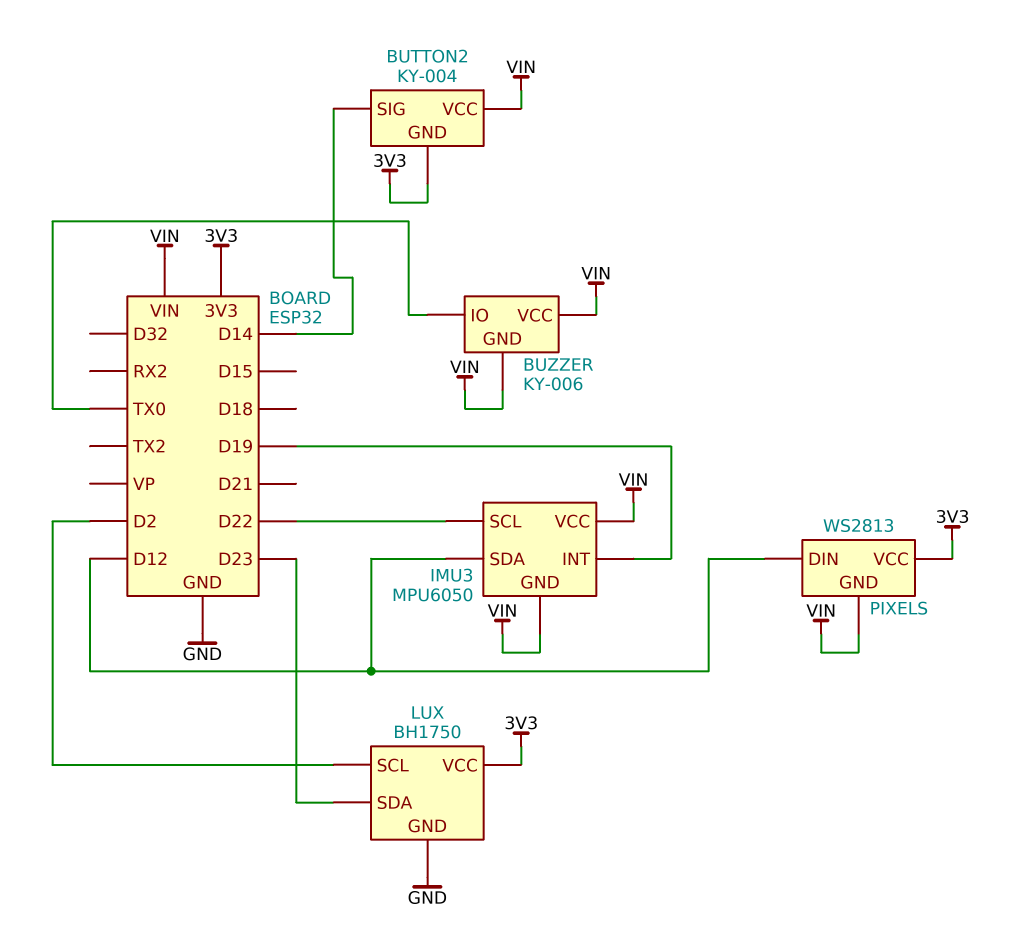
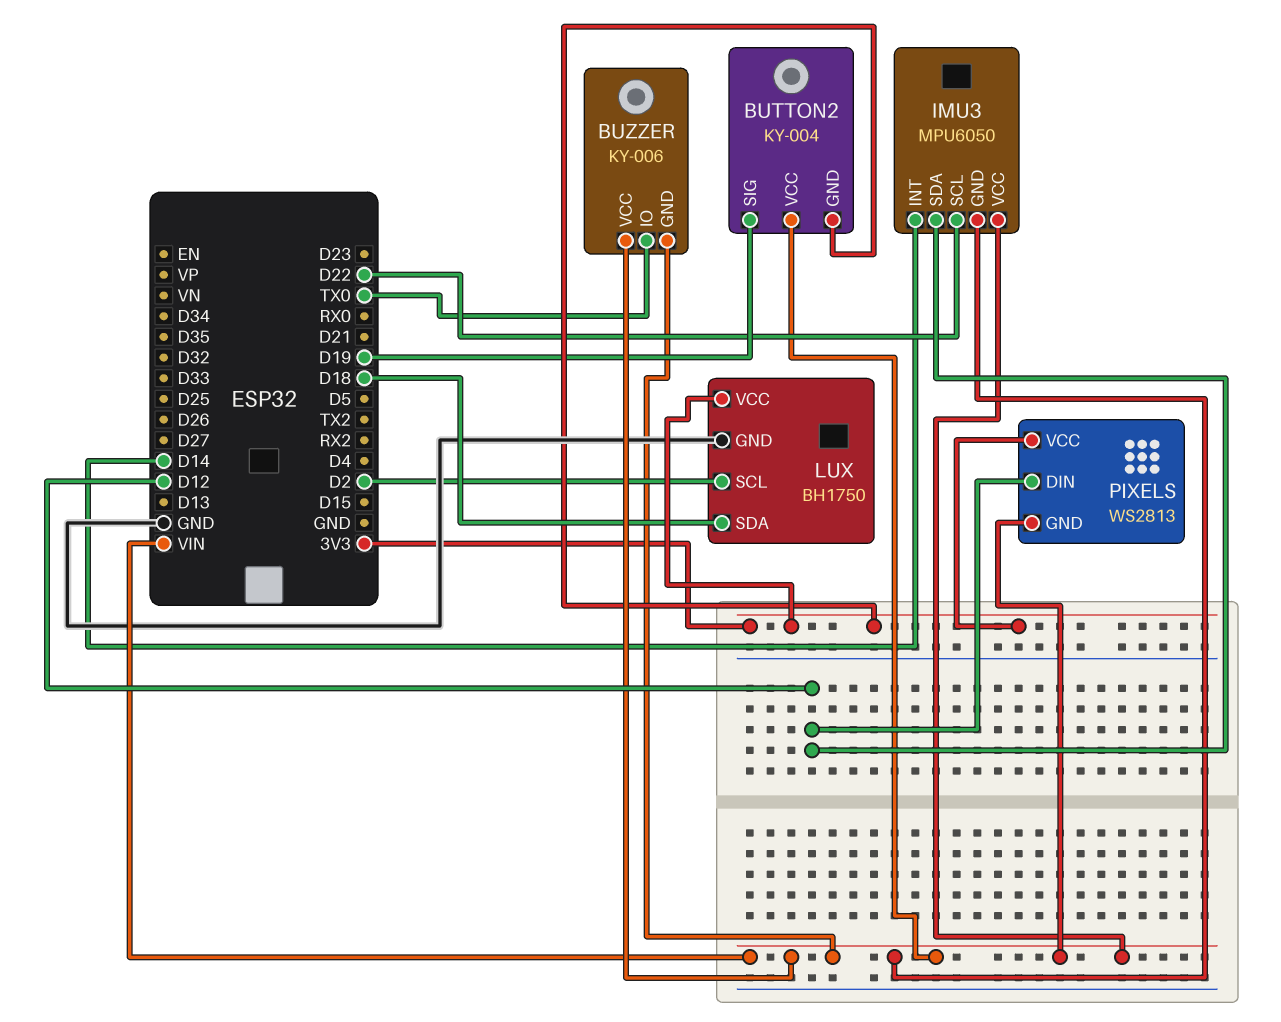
BUTTON2 pin SIG: D14 -> D19
IMU3 pin INT: D19 -> D14
LUX pin SDA: D23 -> D18

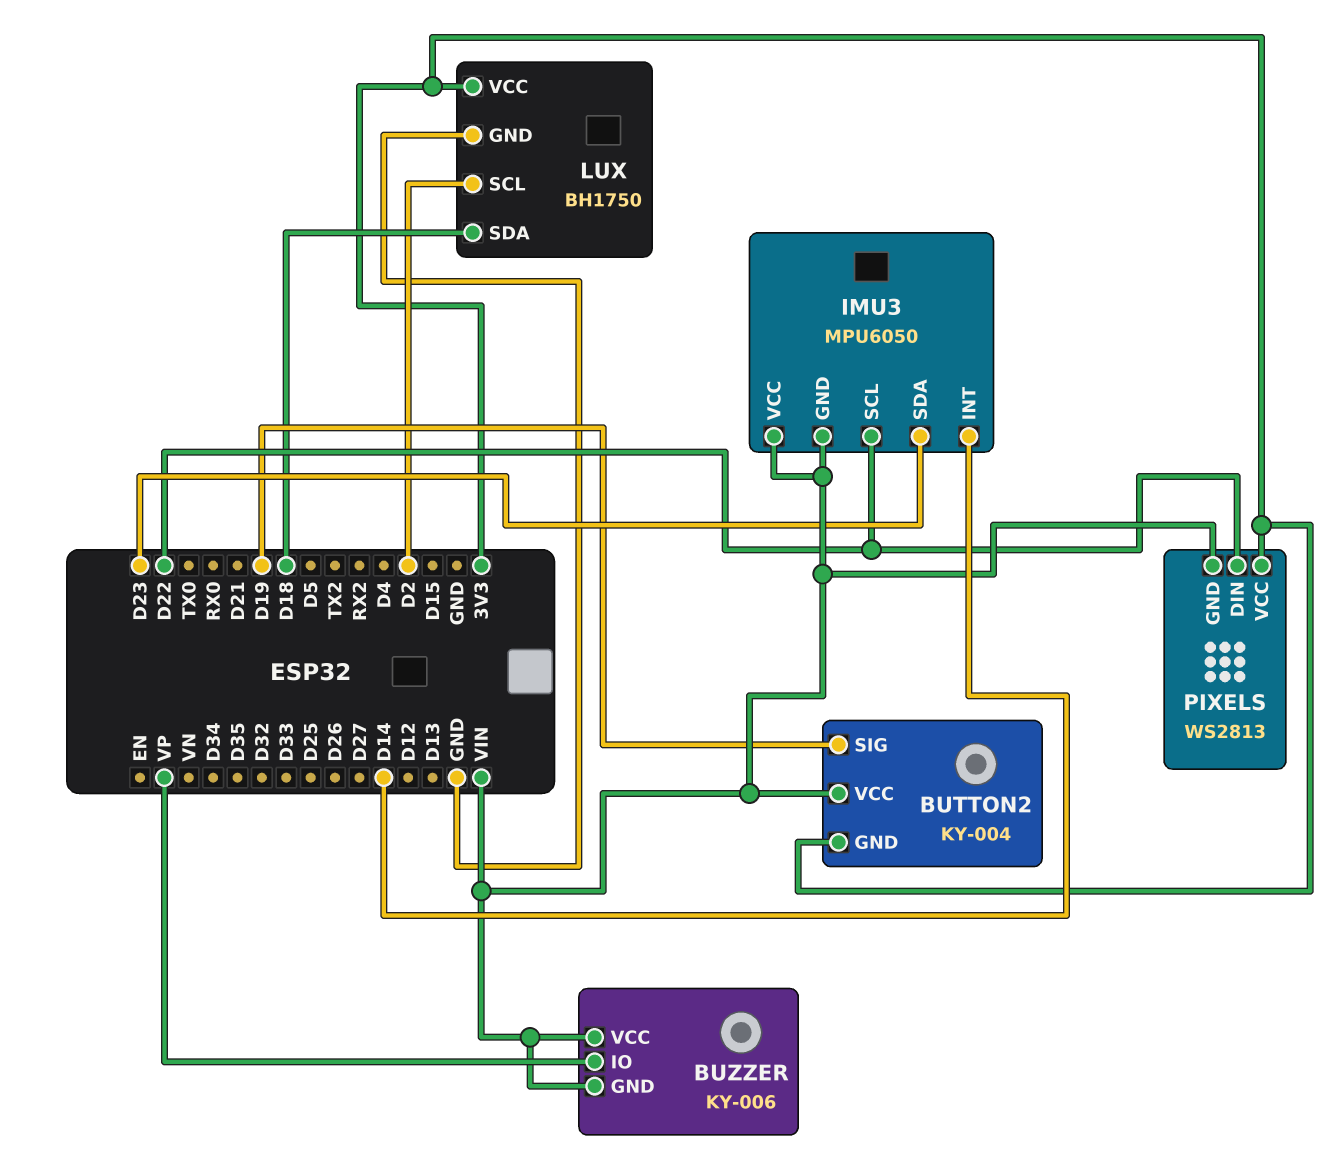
BUZZER pin IO: TX0 -> VP
IMU3 pin SDA: D12 -> D23
PIXELS pin DIN: D12 -> D22

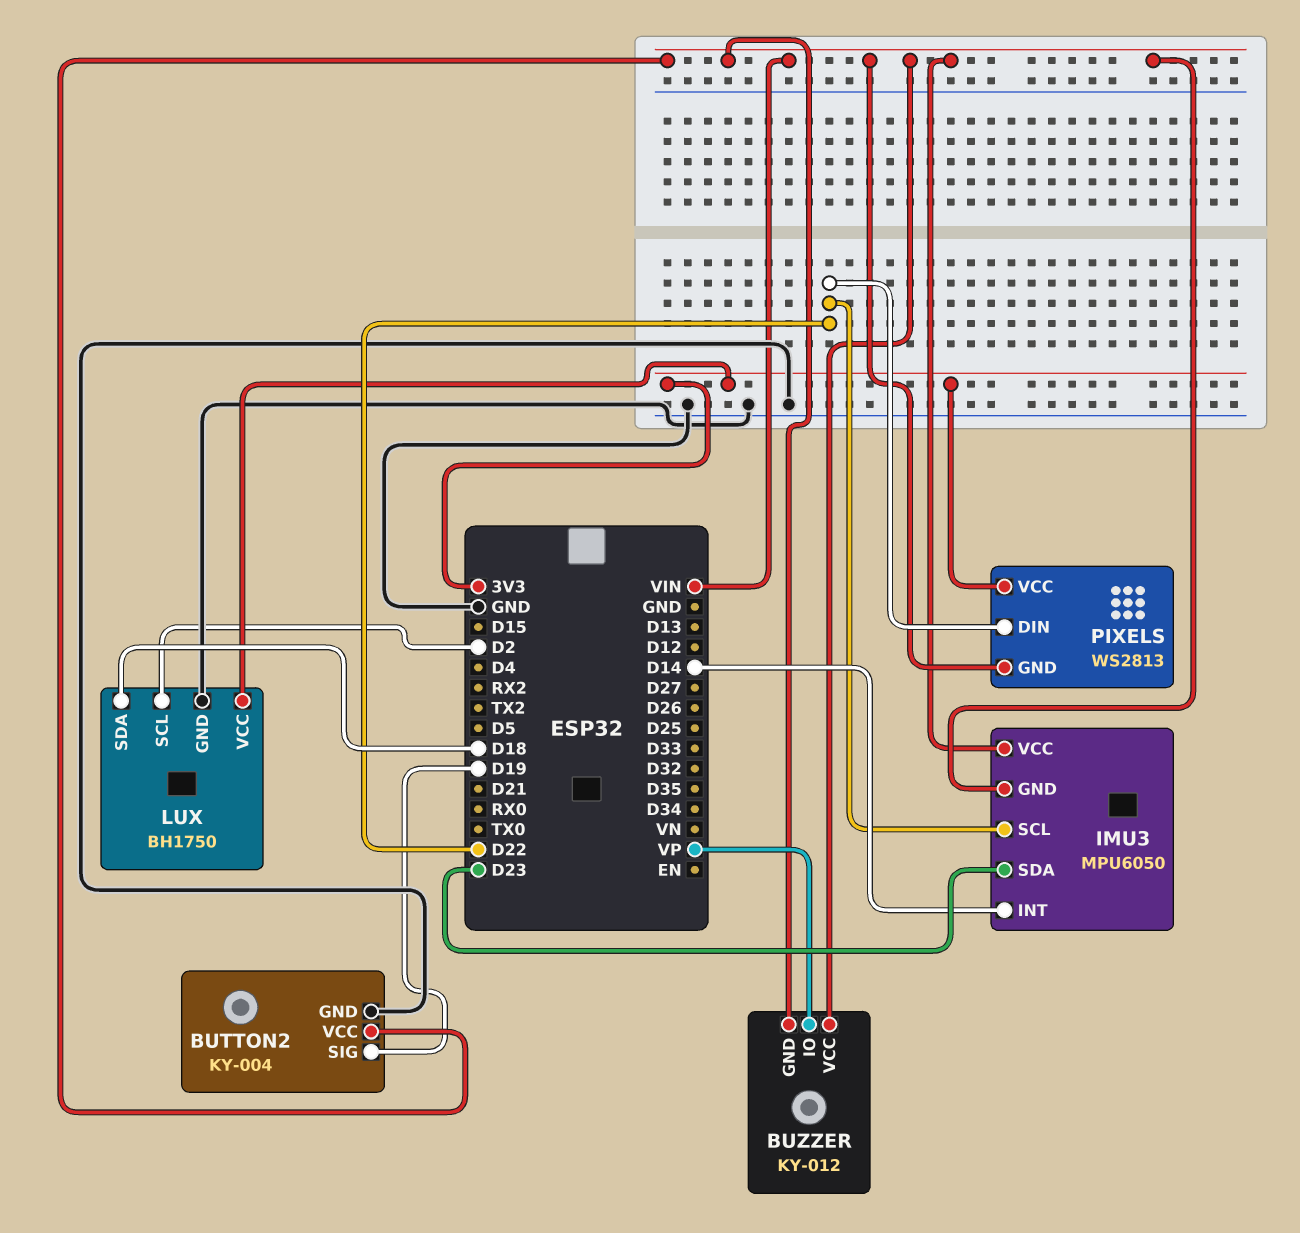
BUTTON2 pin GND: 3V3 -> GND
BUZZER: KY-006 -> KY-012

